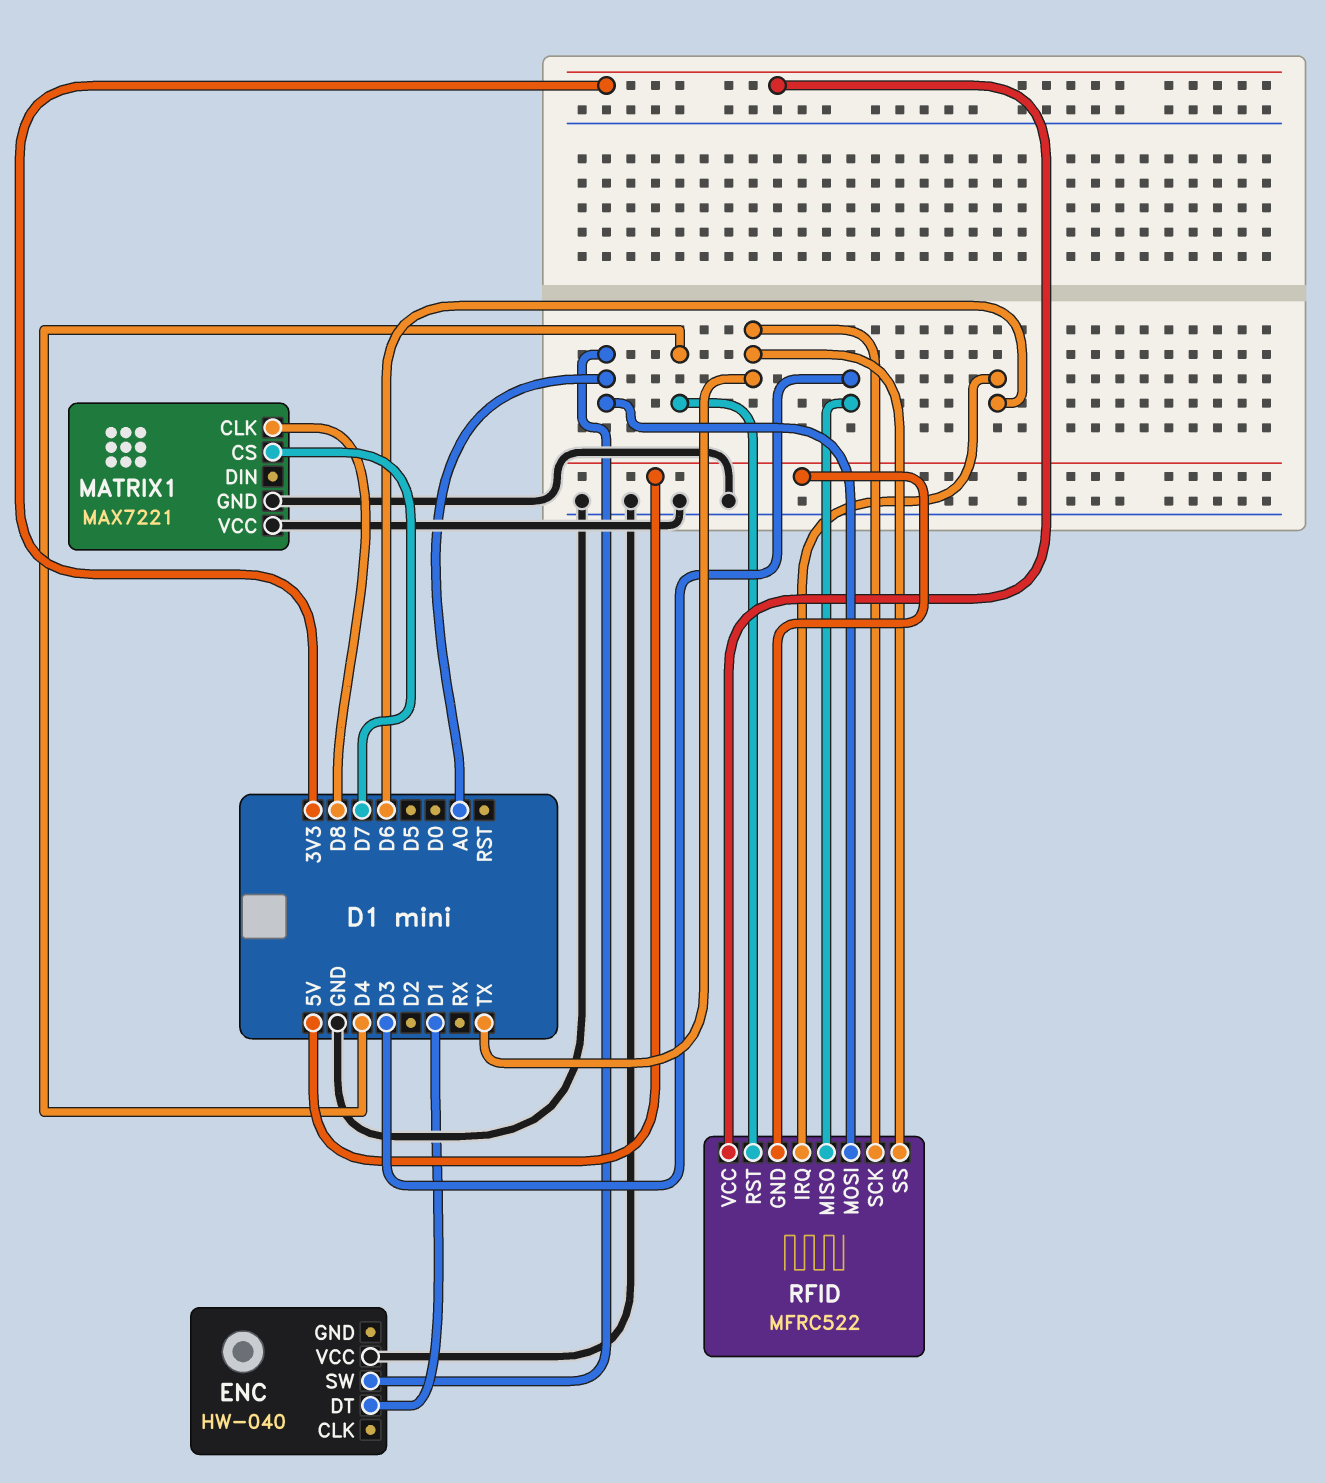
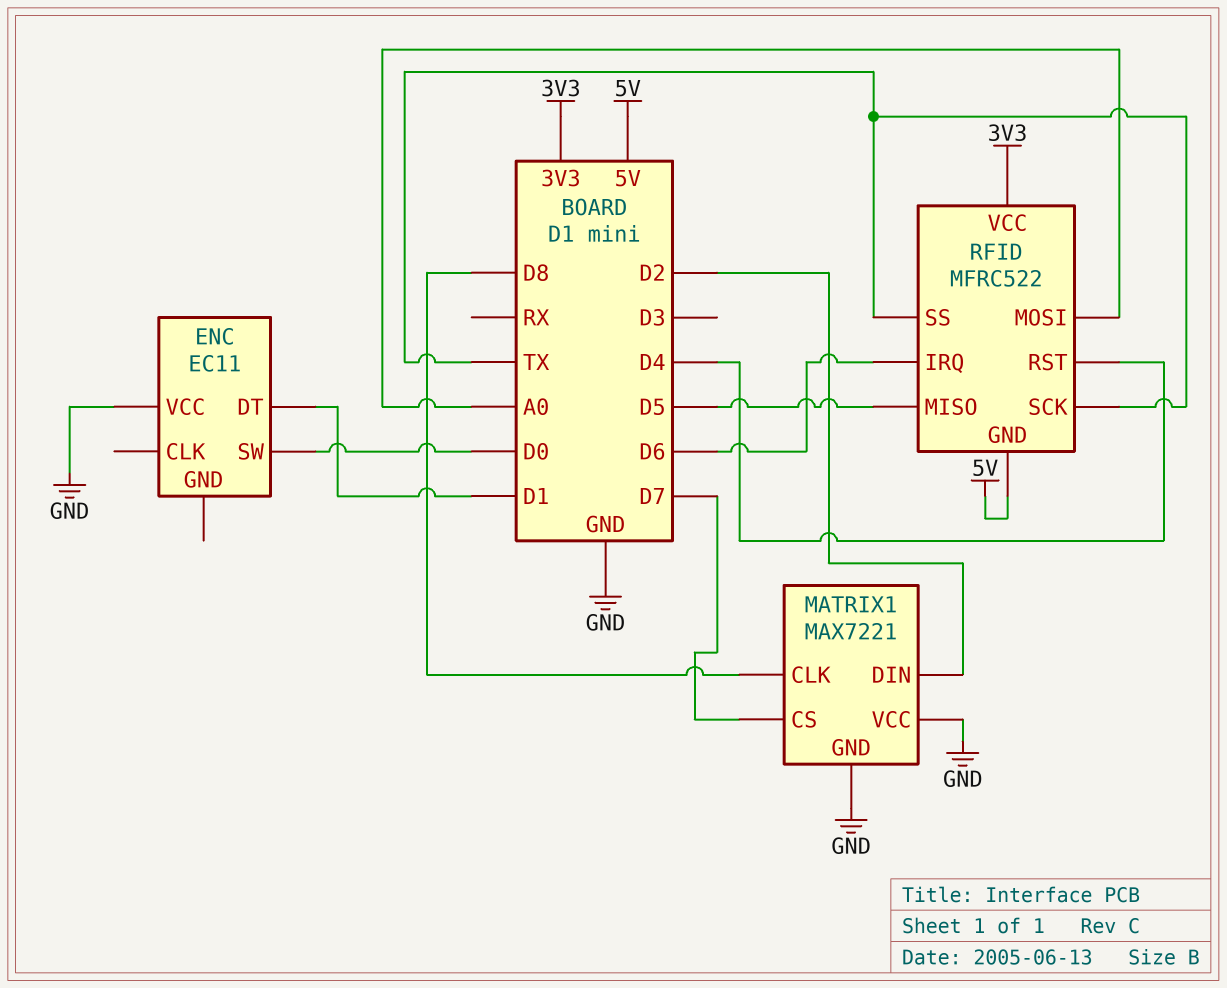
ENC: HW-040 -> EC11
ENC pin SW: A0 -> D0
MATRIX1 pin DIN: none -> D2
RFID pin MISO: D3 -> D5

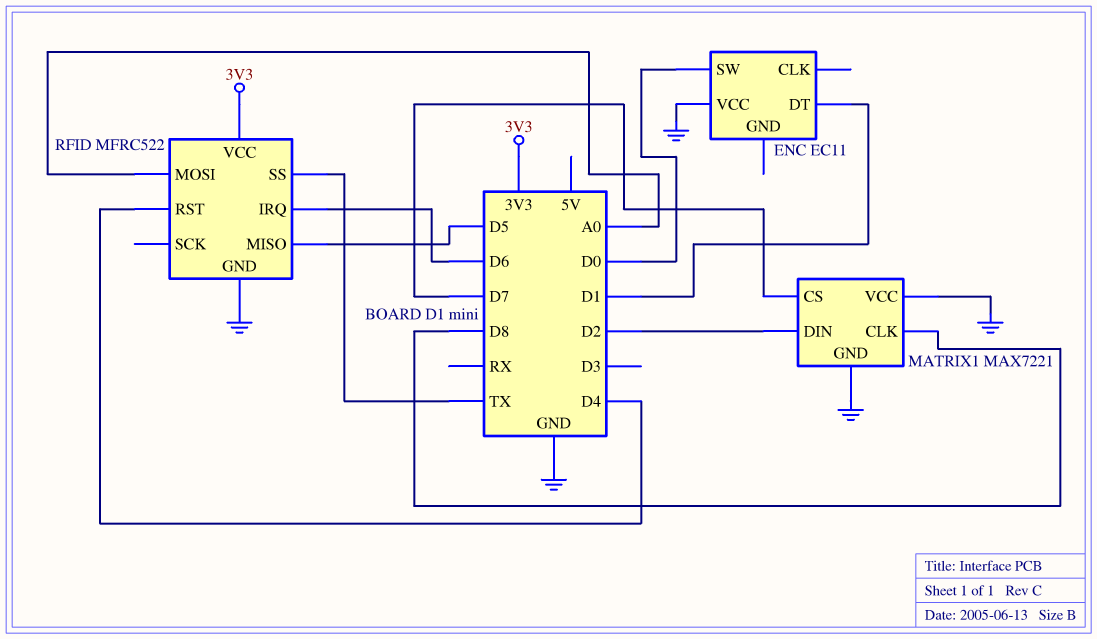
RFID pin GND: 5V -> GND
RFID pin SCK: TX -> none

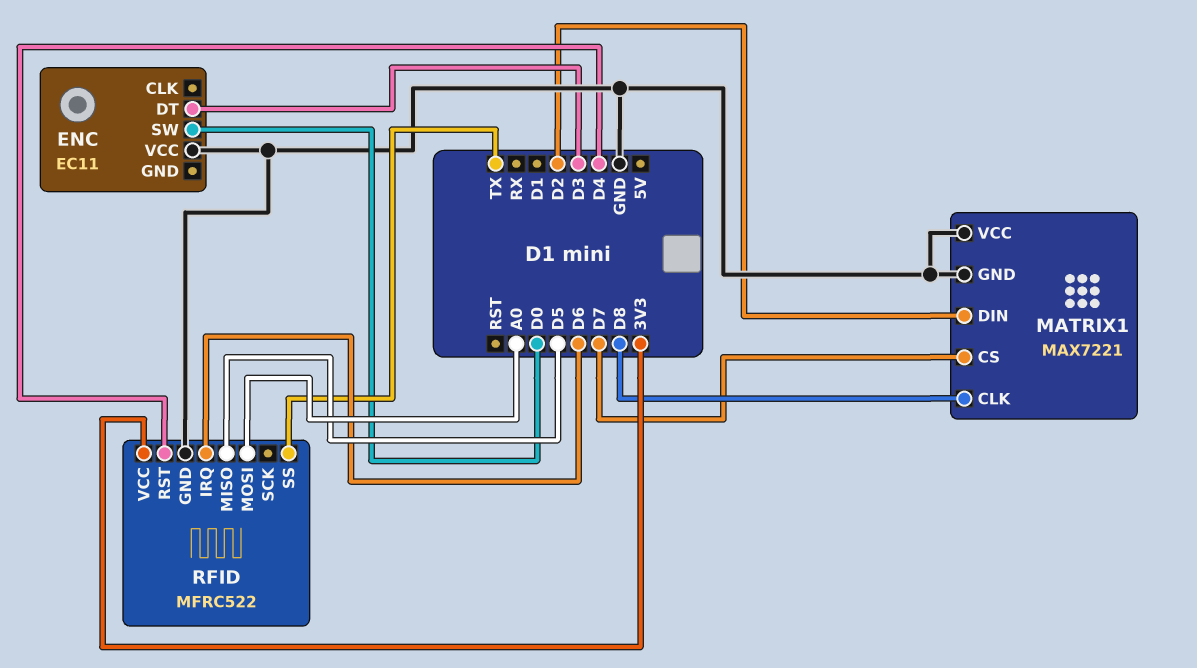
ENC pin DT: D1 -> D3

